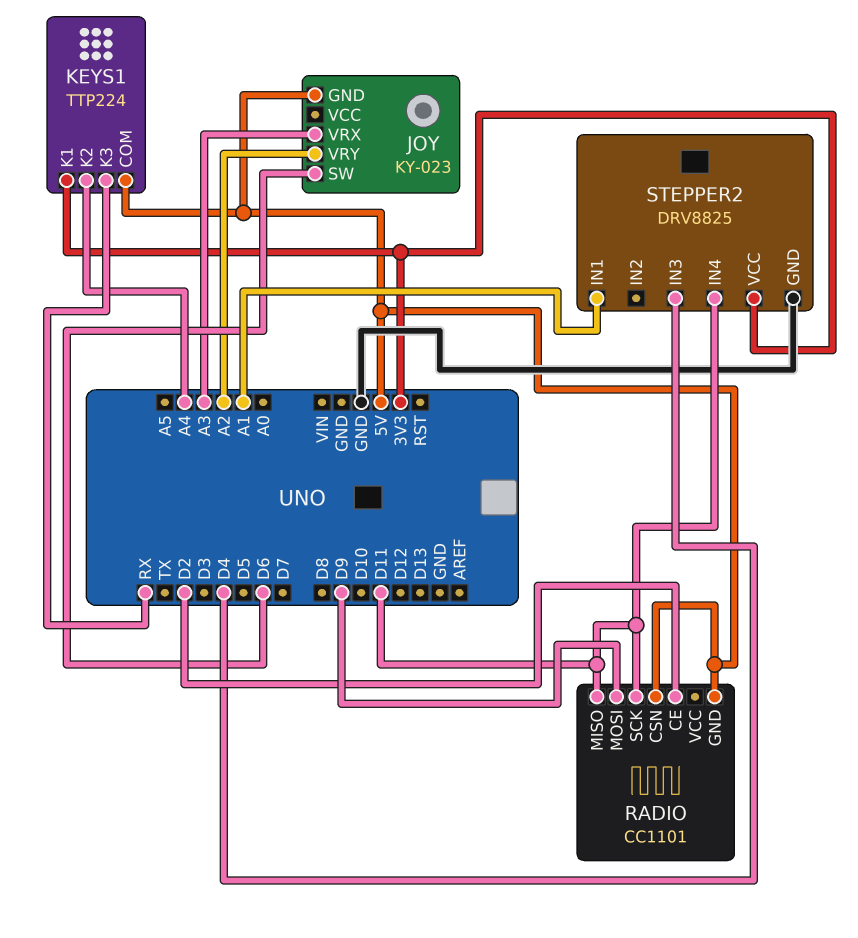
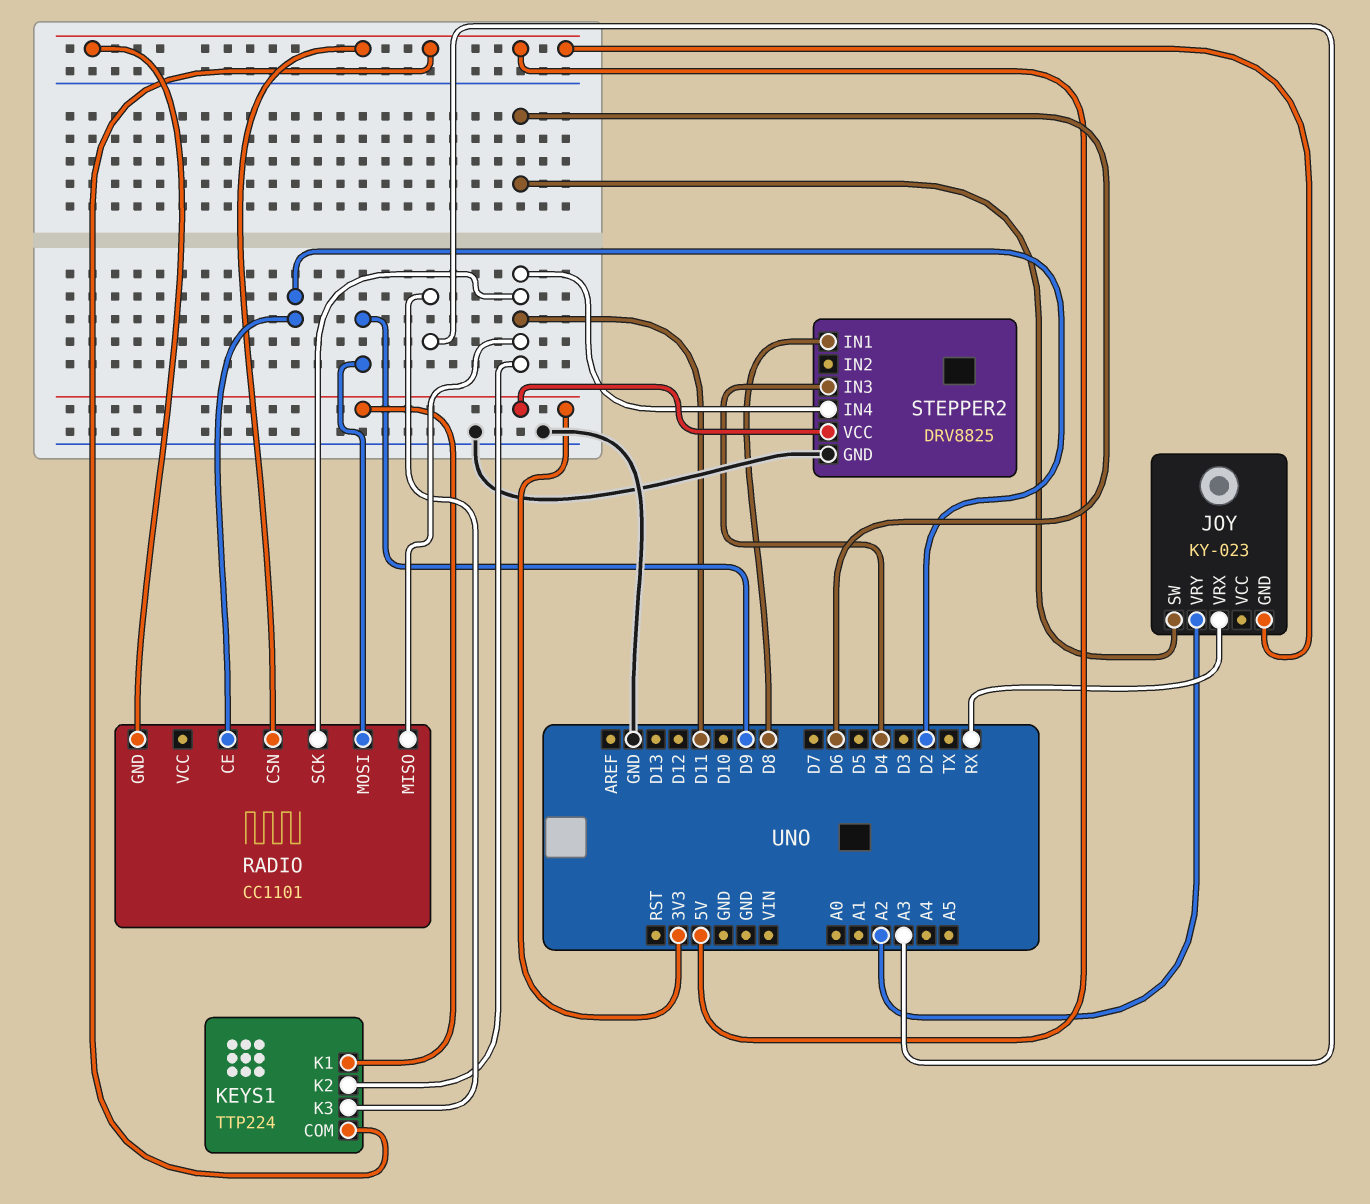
JOY pin VRX: A3 -> RX
KEYS1 pin K2: A4 -> D11
KEYS1 pin K3: RX -> A3
STEPPER2 pin IN1: A1 -> D8

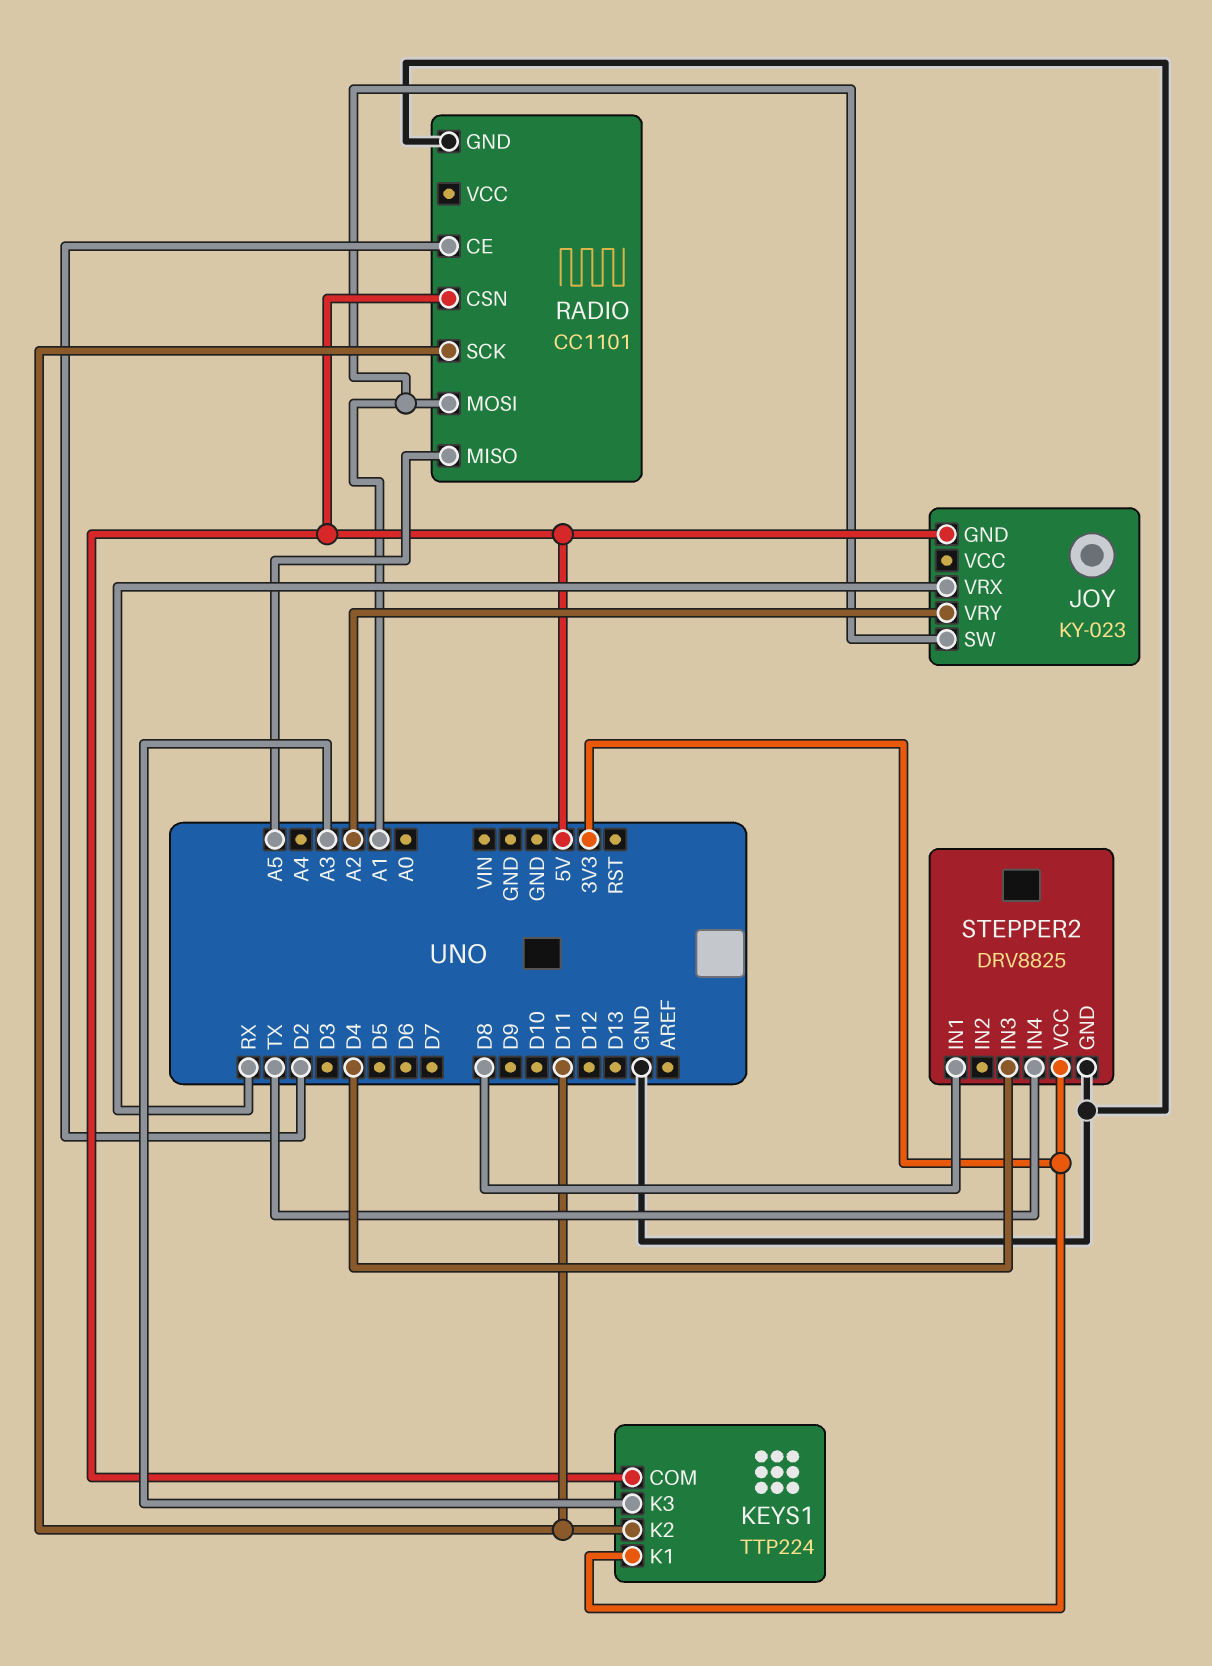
JOY pin SW: D6 -> A1
RADIO pin GND: 5V -> GND
RADIO pin MISO: D11 -> A5
RADIO pin MOSI: D9 -> A1
STEPPER2 pin IN4: D11 -> TX

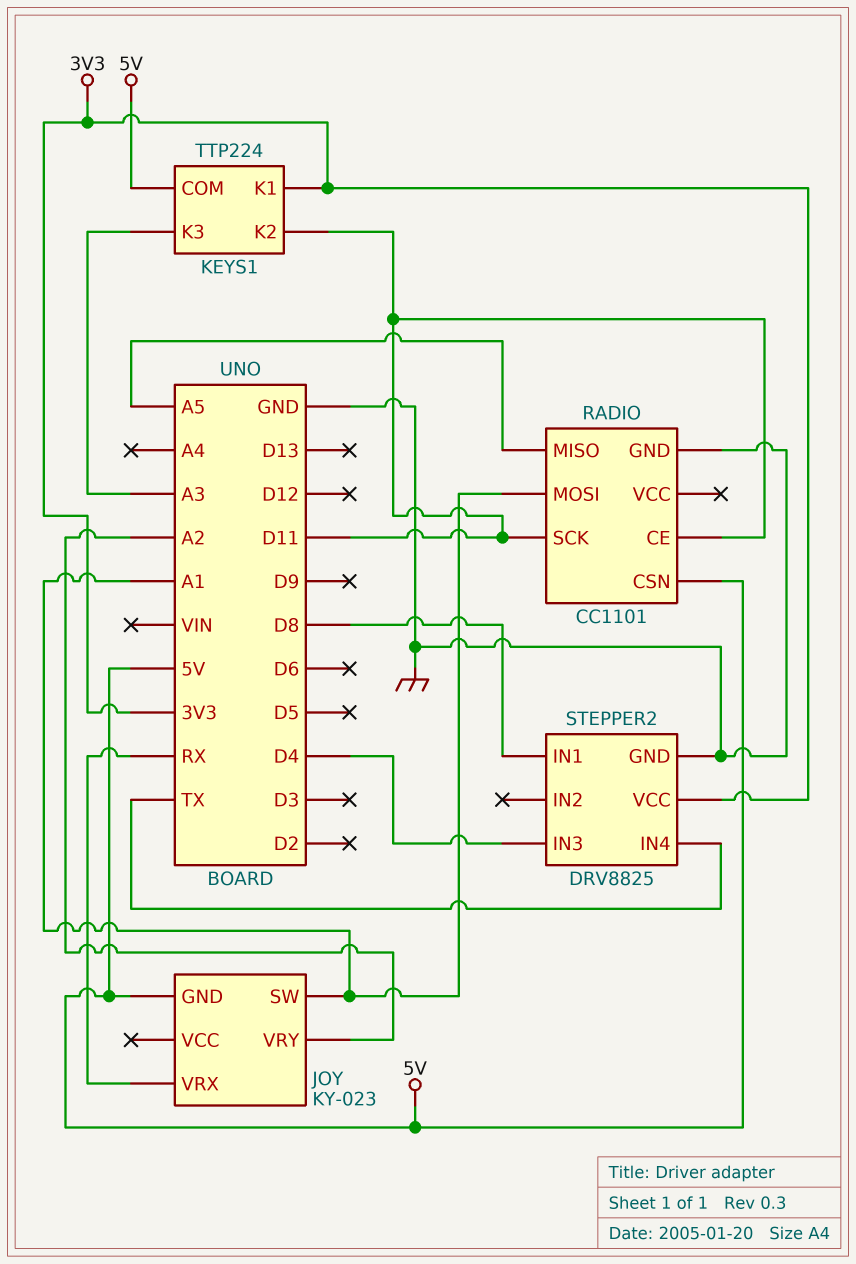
RADIO pin CE: D2 -> D11

